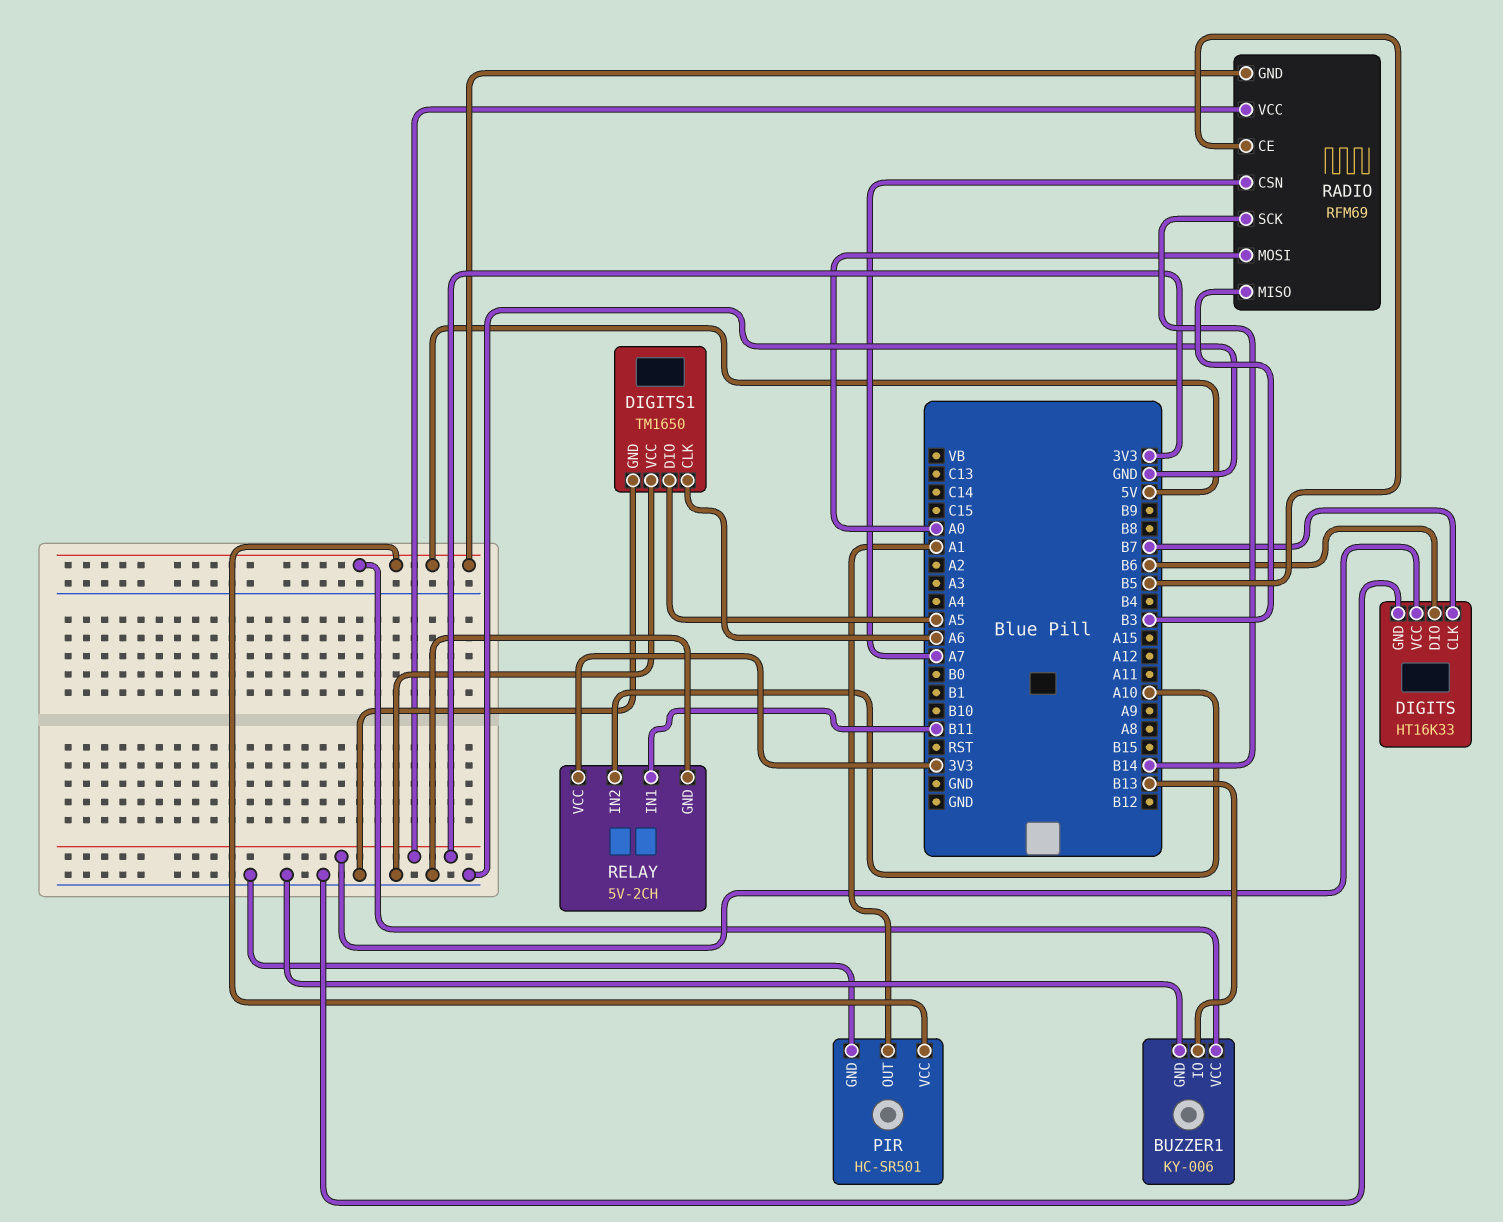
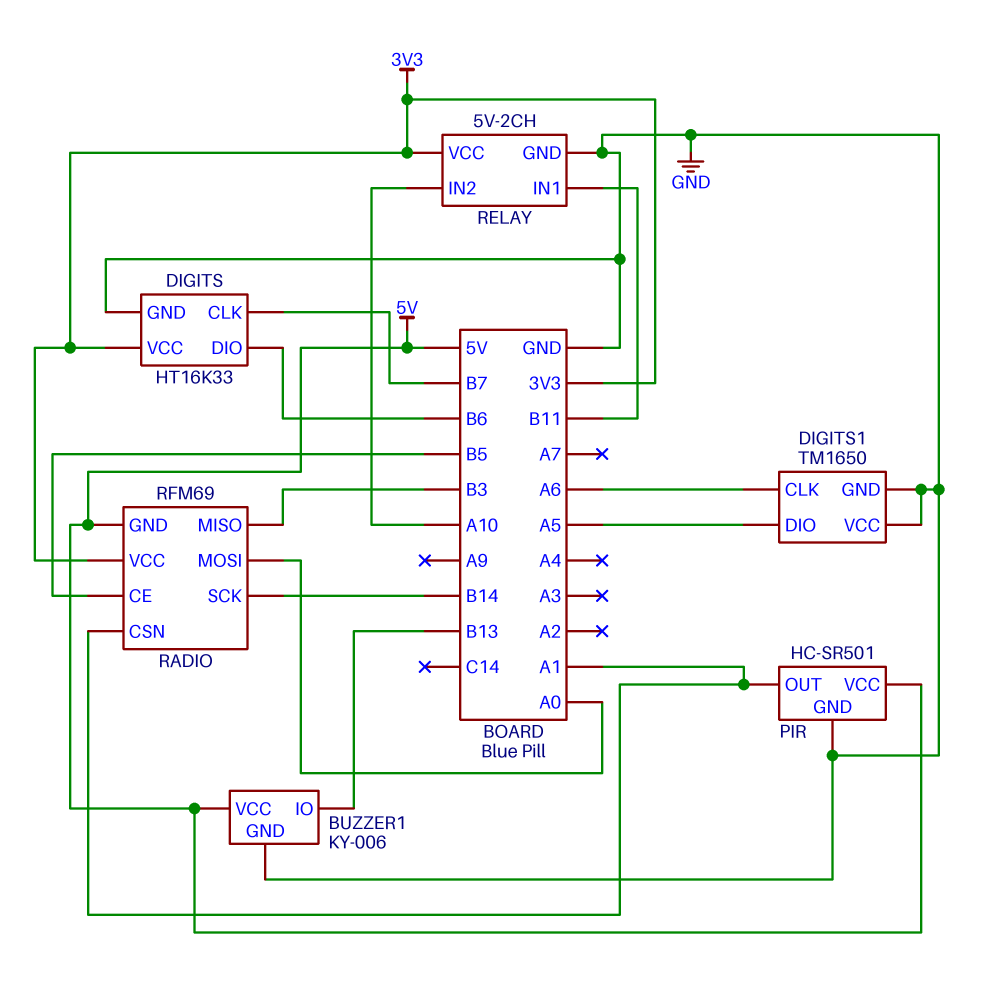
RADIO pin CSN: A7 -> A1

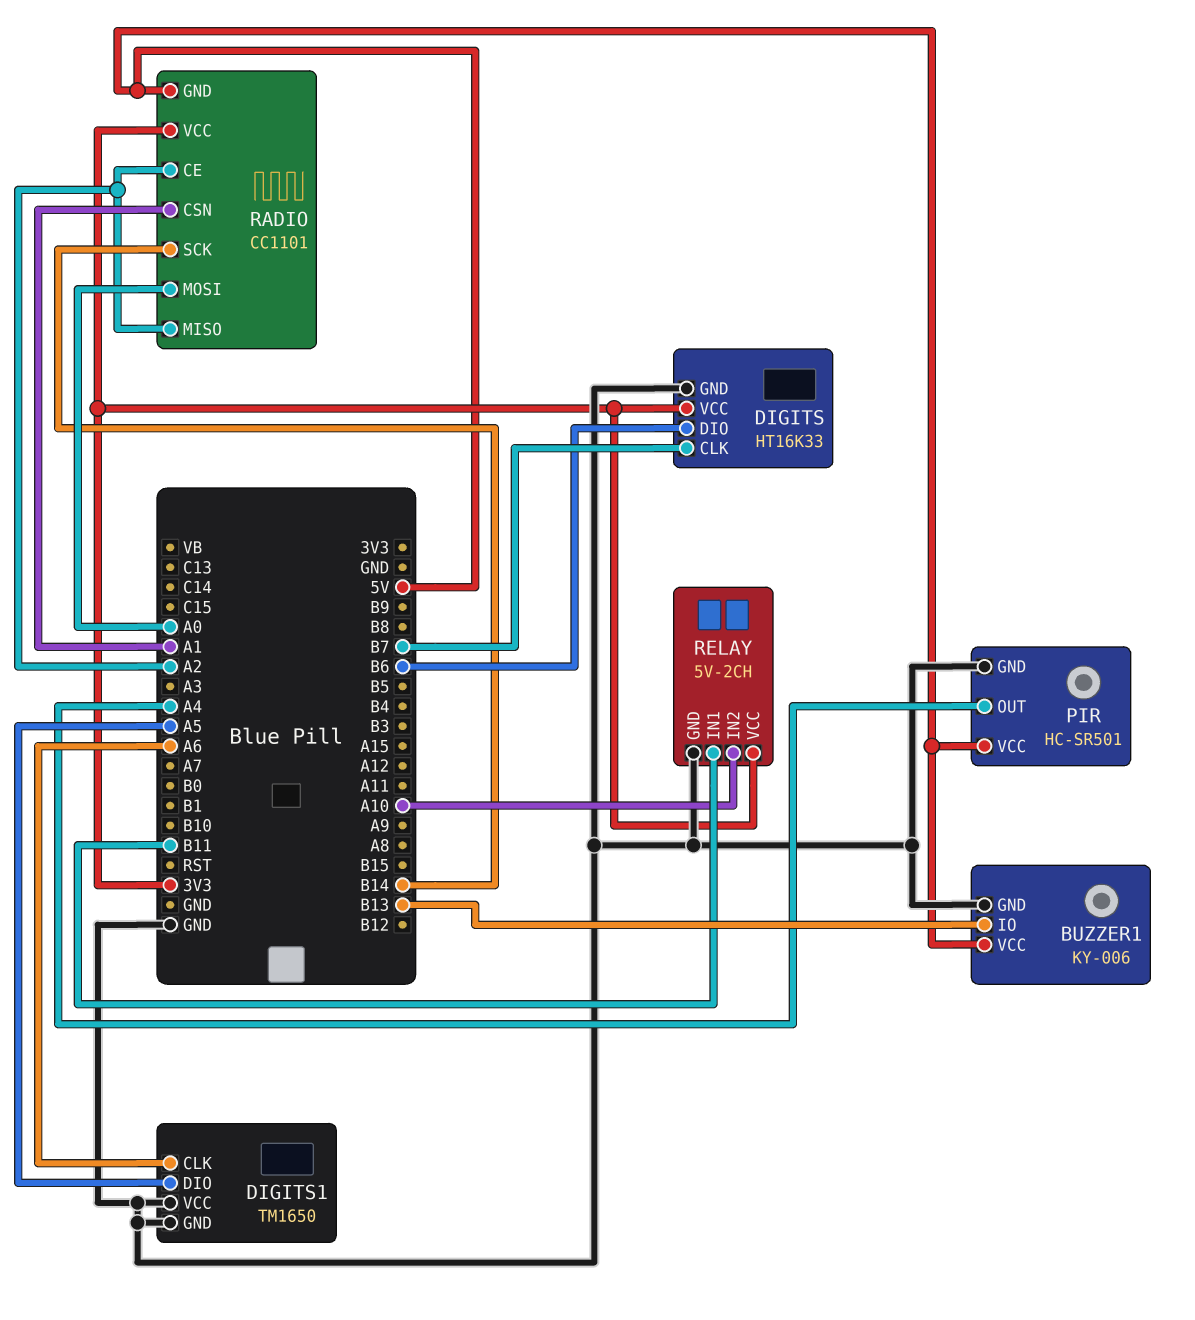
PIR pin OUT: A1 -> A4
RADIO: RFM69 -> CC1101
RADIO pin CE: B5 -> A2
RADIO pin MISO: B3 -> A2

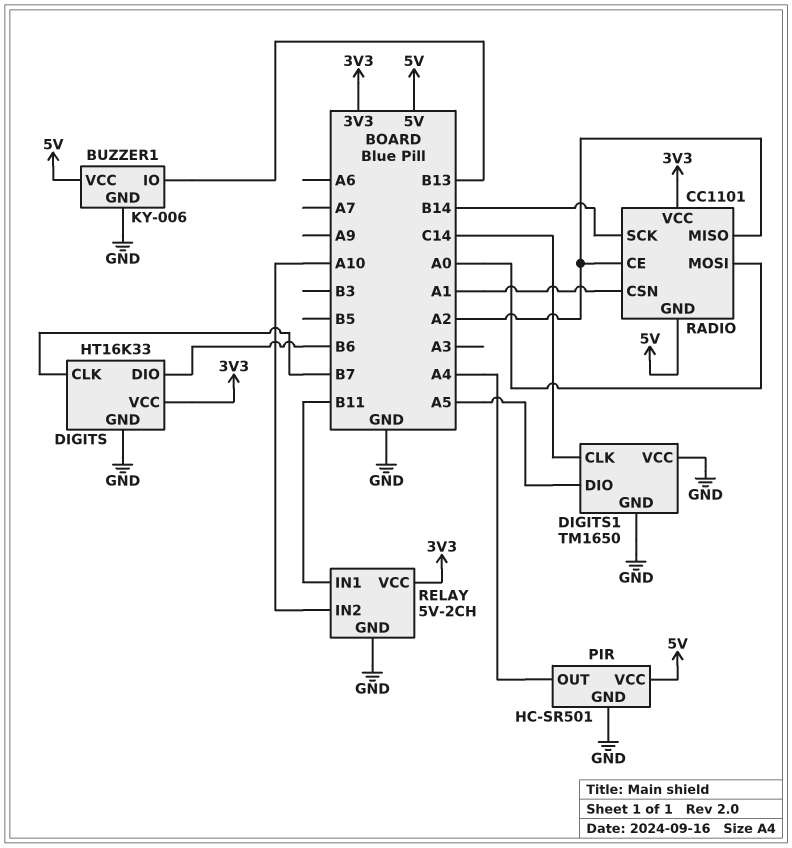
DIGITS1 pin CLK: A6 -> C14

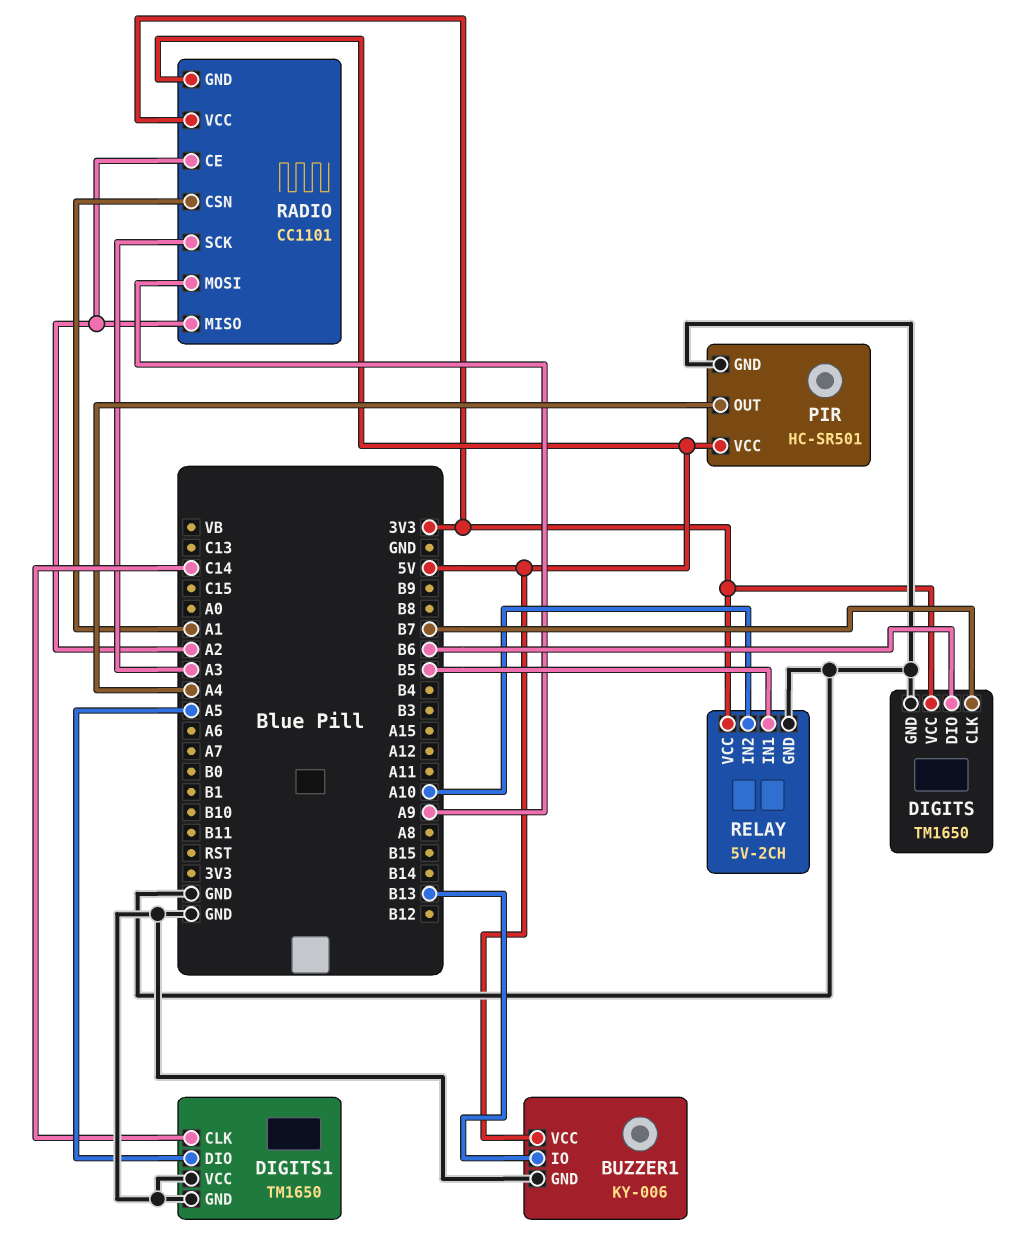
DIGITS: HT16K33 -> TM1650
RADIO pin MOSI: A0 -> A9
RADIO pin SCK: B14 -> A3
RELAY pin IN1: B11 -> B5

